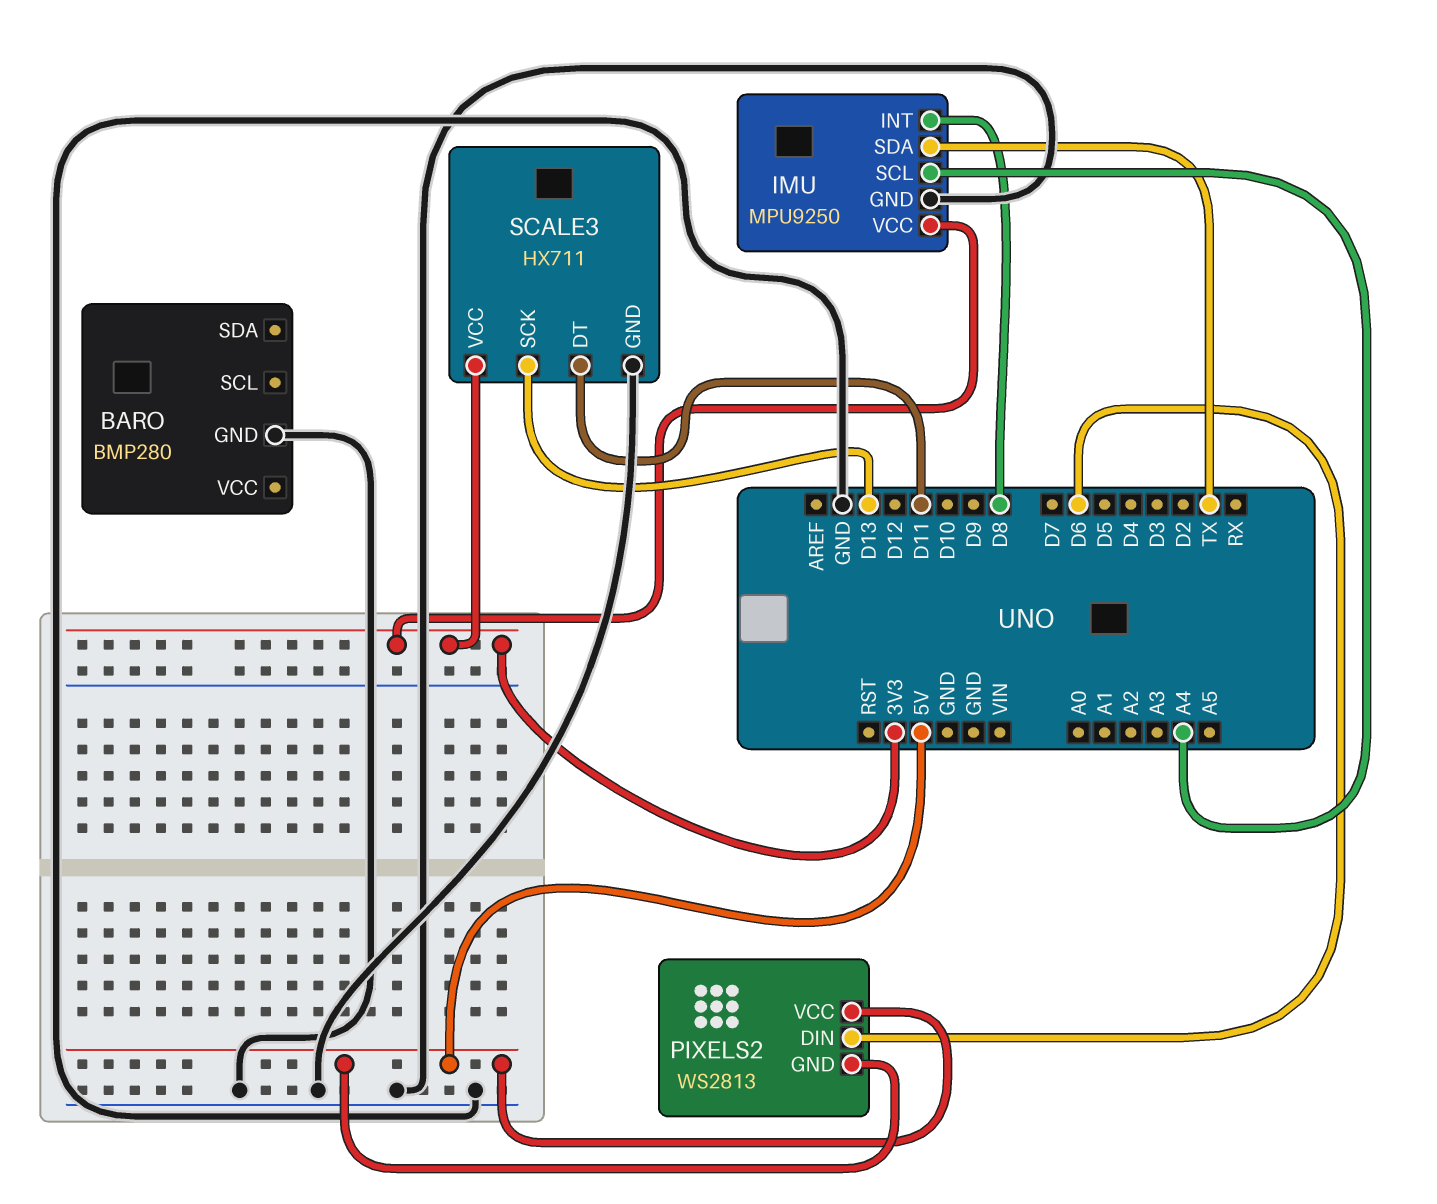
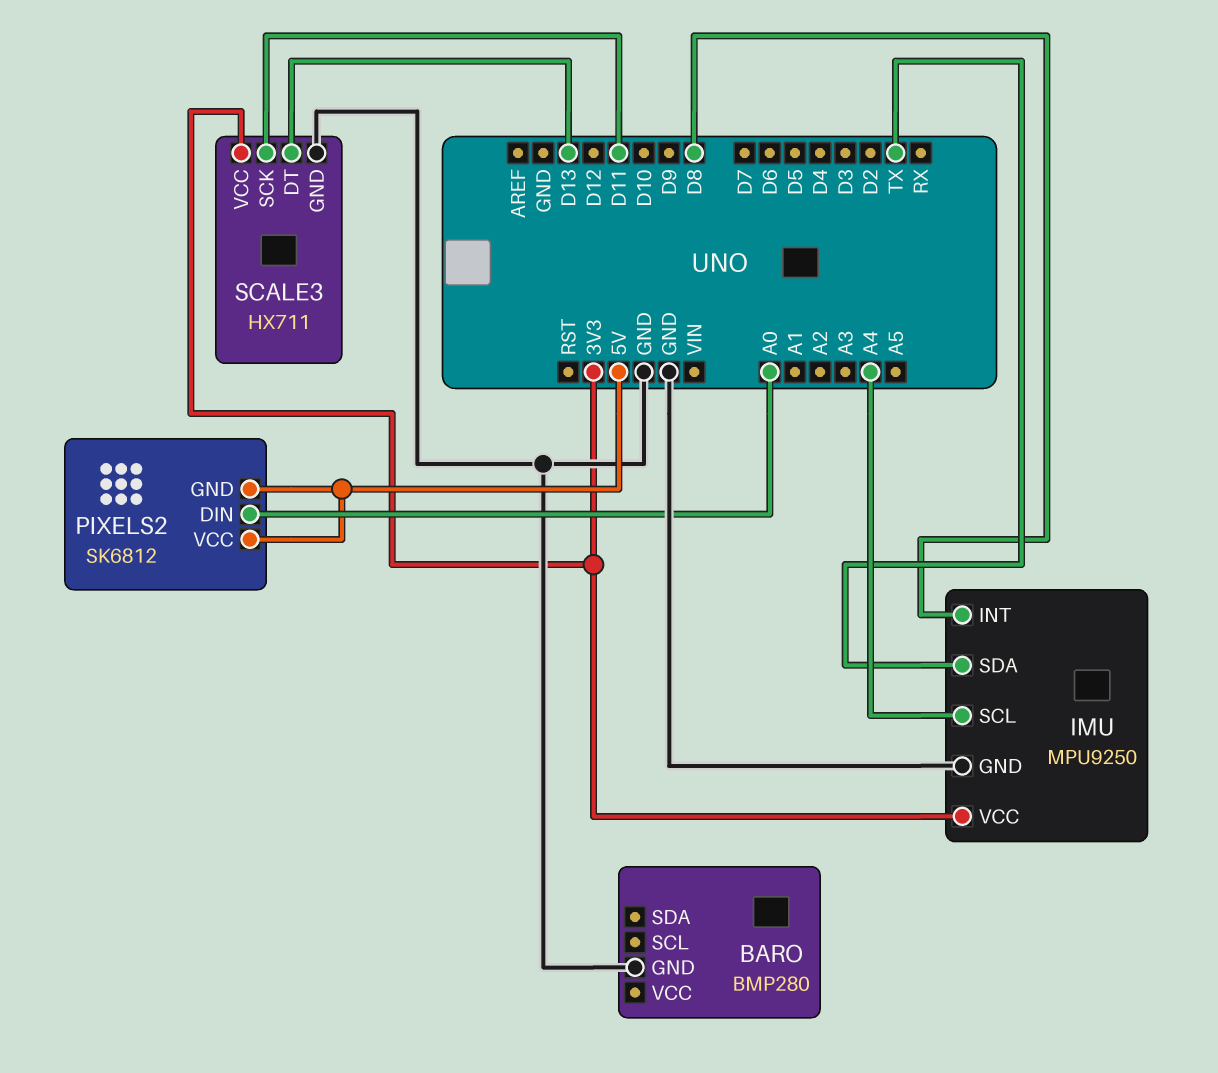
PIXELS2: WS2813 -> SK6812
PIXELS2 pin DIN: D6 -> A0
SCALE3 pin DT: D11 -> D13
SCALE3 pin SCK: D13 -> D11

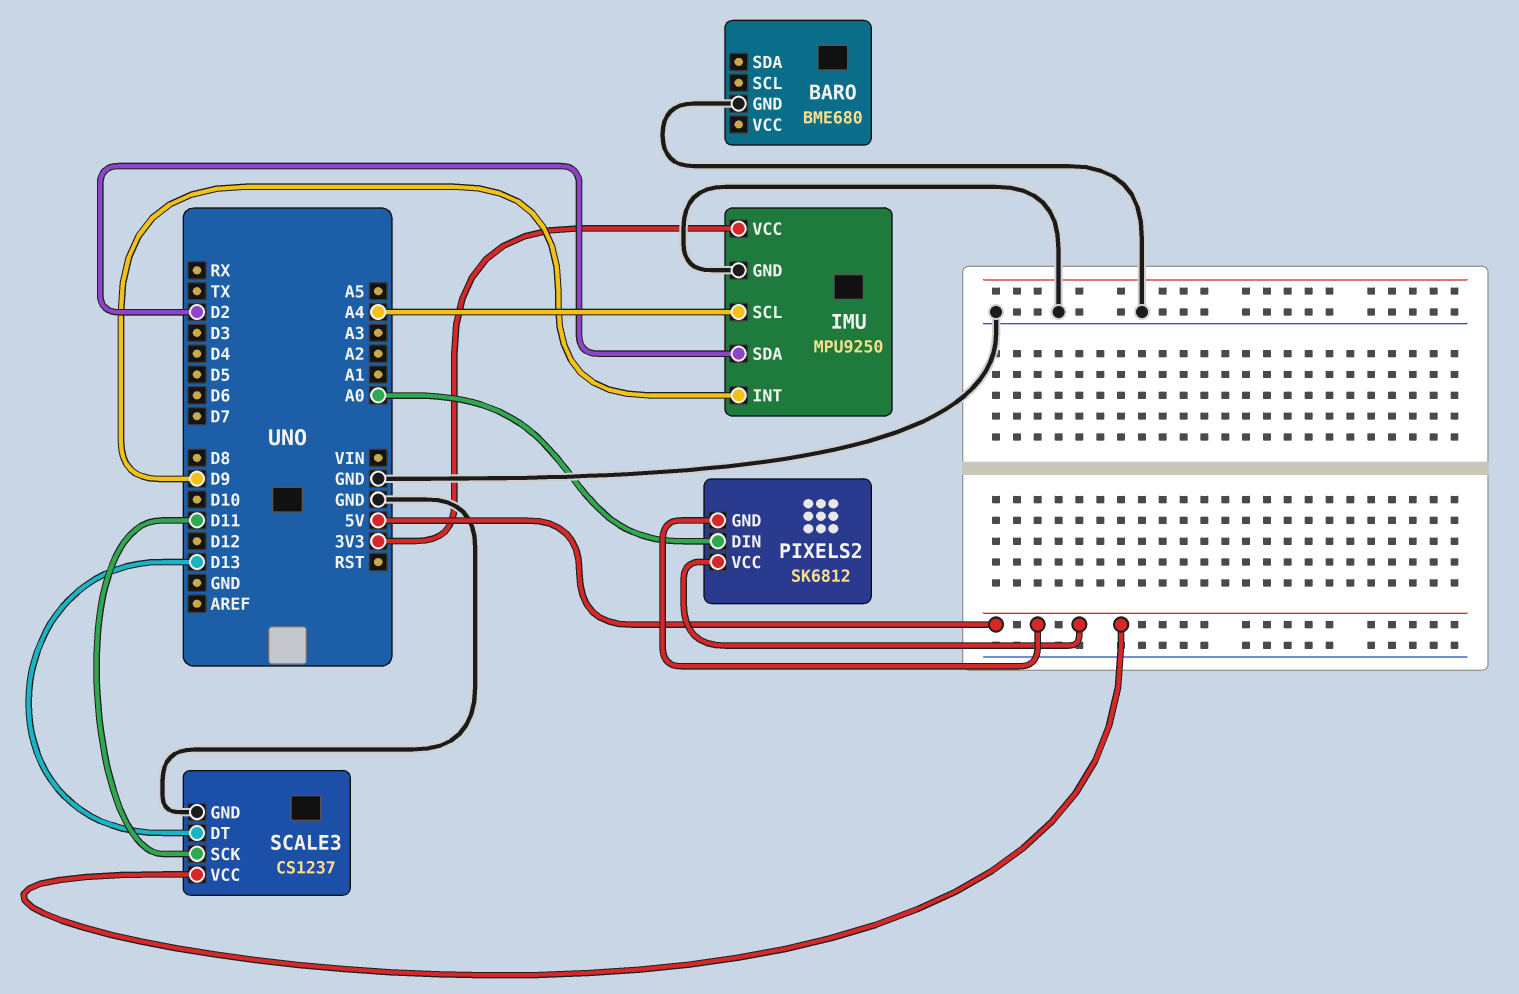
BARO: BMP280 -> BME680
IMU pin INT: D8 -> D9
IMU pin SDA: TX -> D2
SCALE3: HX711 -> CS1237
SCALE3 pin VCC: 3V3 -> 5V

